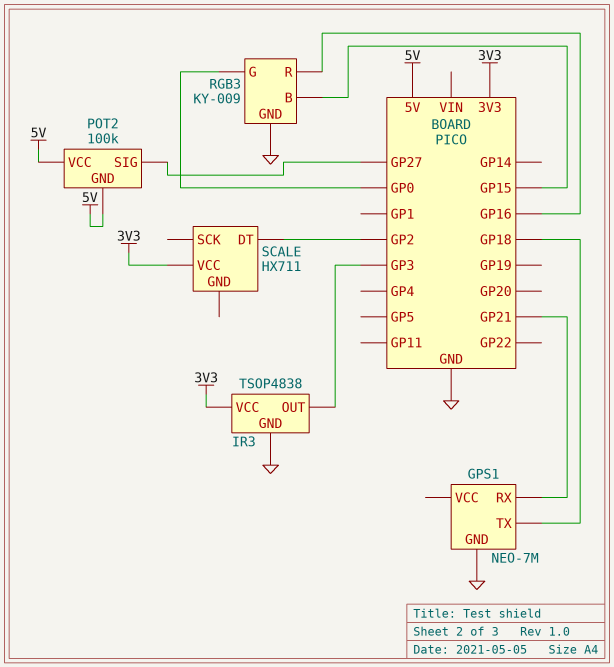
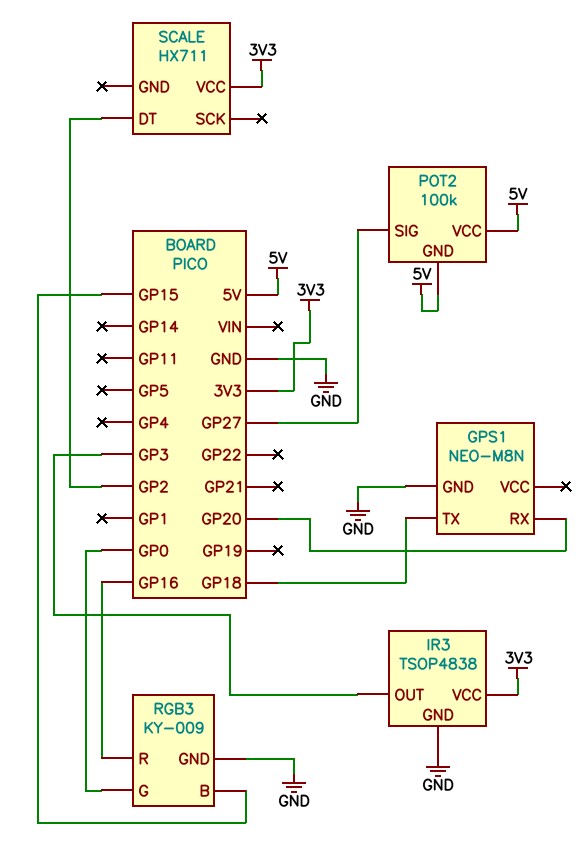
GPS1: NEO-7M -> NEO-M8N
GPS1 pin RX: GP21 -> GP20

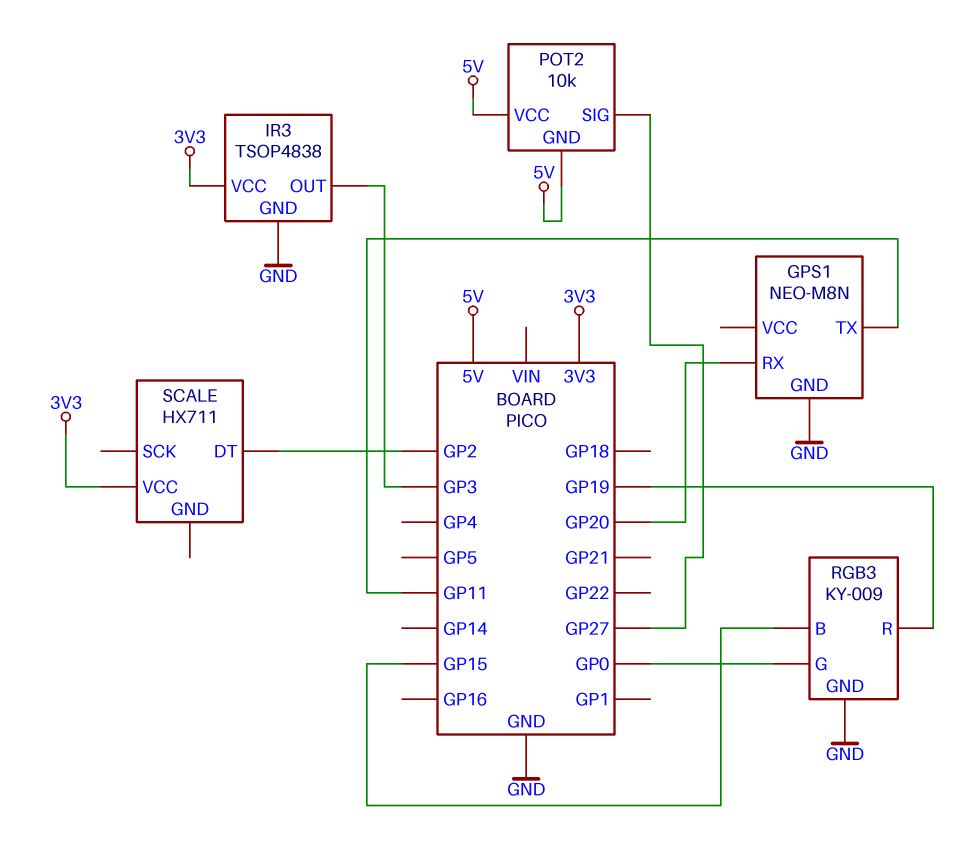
GPS1 pin TX: GP18 -> GP11
POT2: 100k -> 10k
RGB3 pin R: GP16 -> GP19

